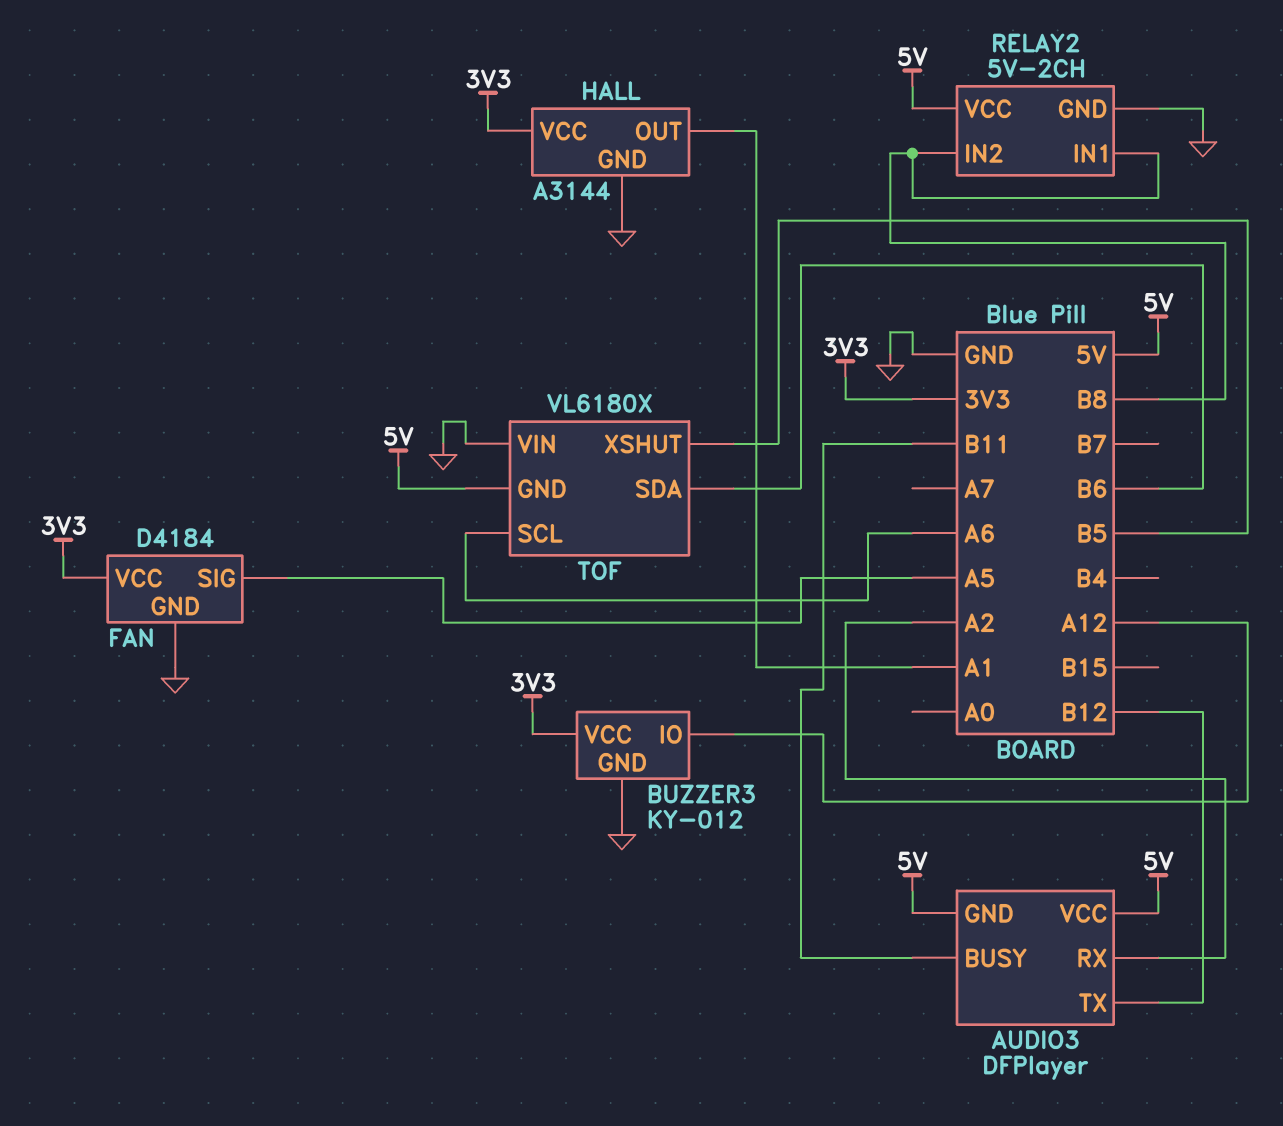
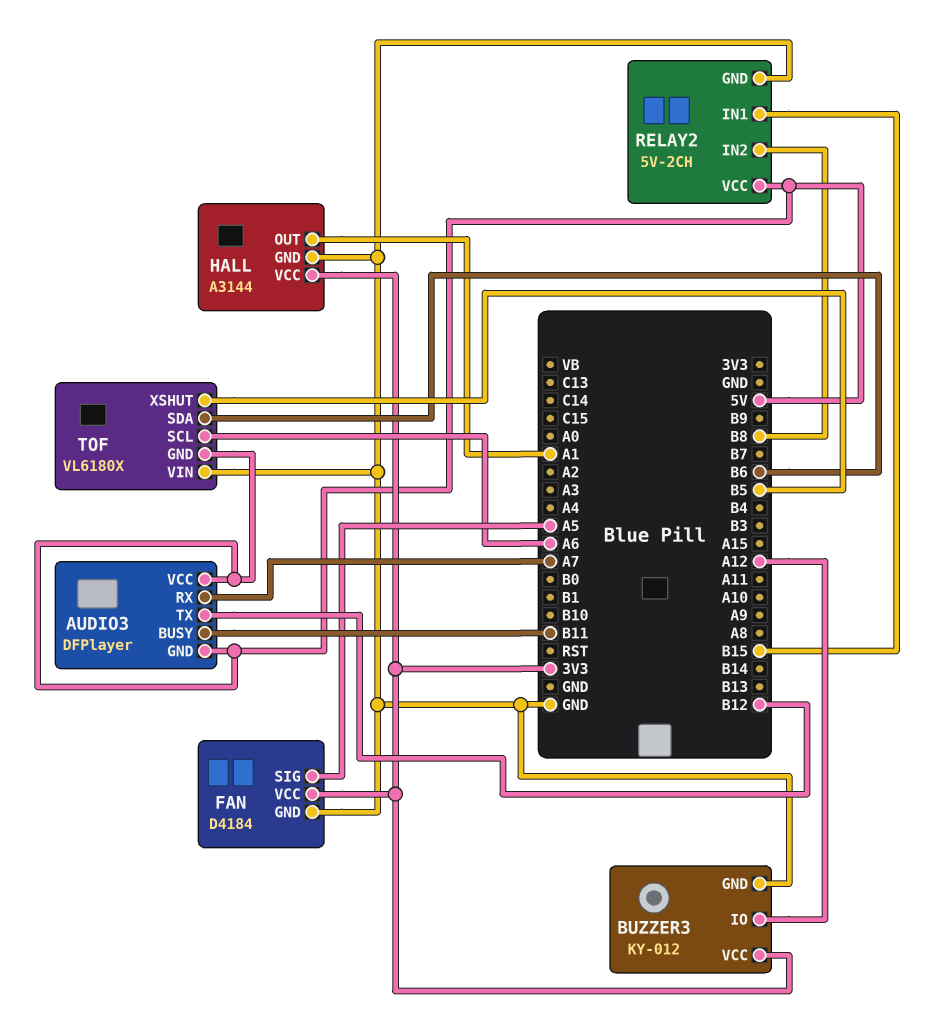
AUDIO3 pin RX: A2 -> A7
RELAY2 pin IN1: B8 -> B15

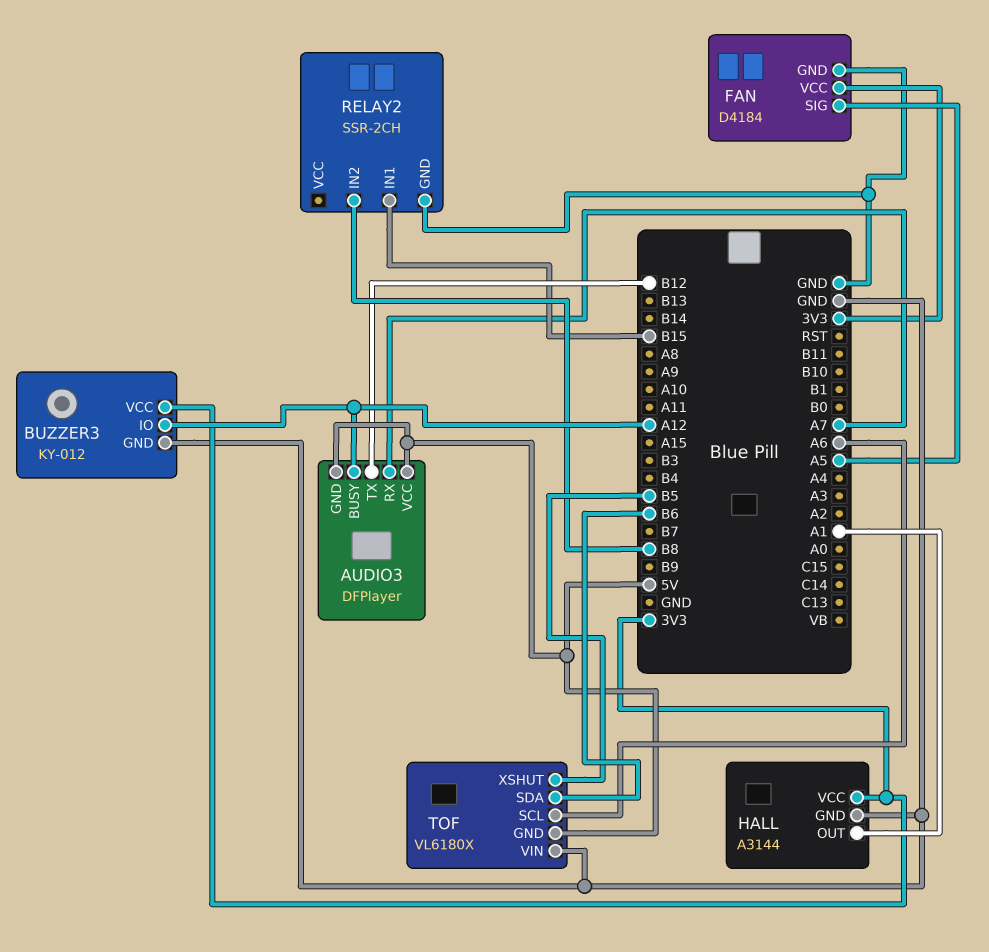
AUDIO3 pin BUSY: B11 -> A12
RELAY2: 5V-2CH -> SSR-2CH
RELAY2 pin VCC: 5V -> none

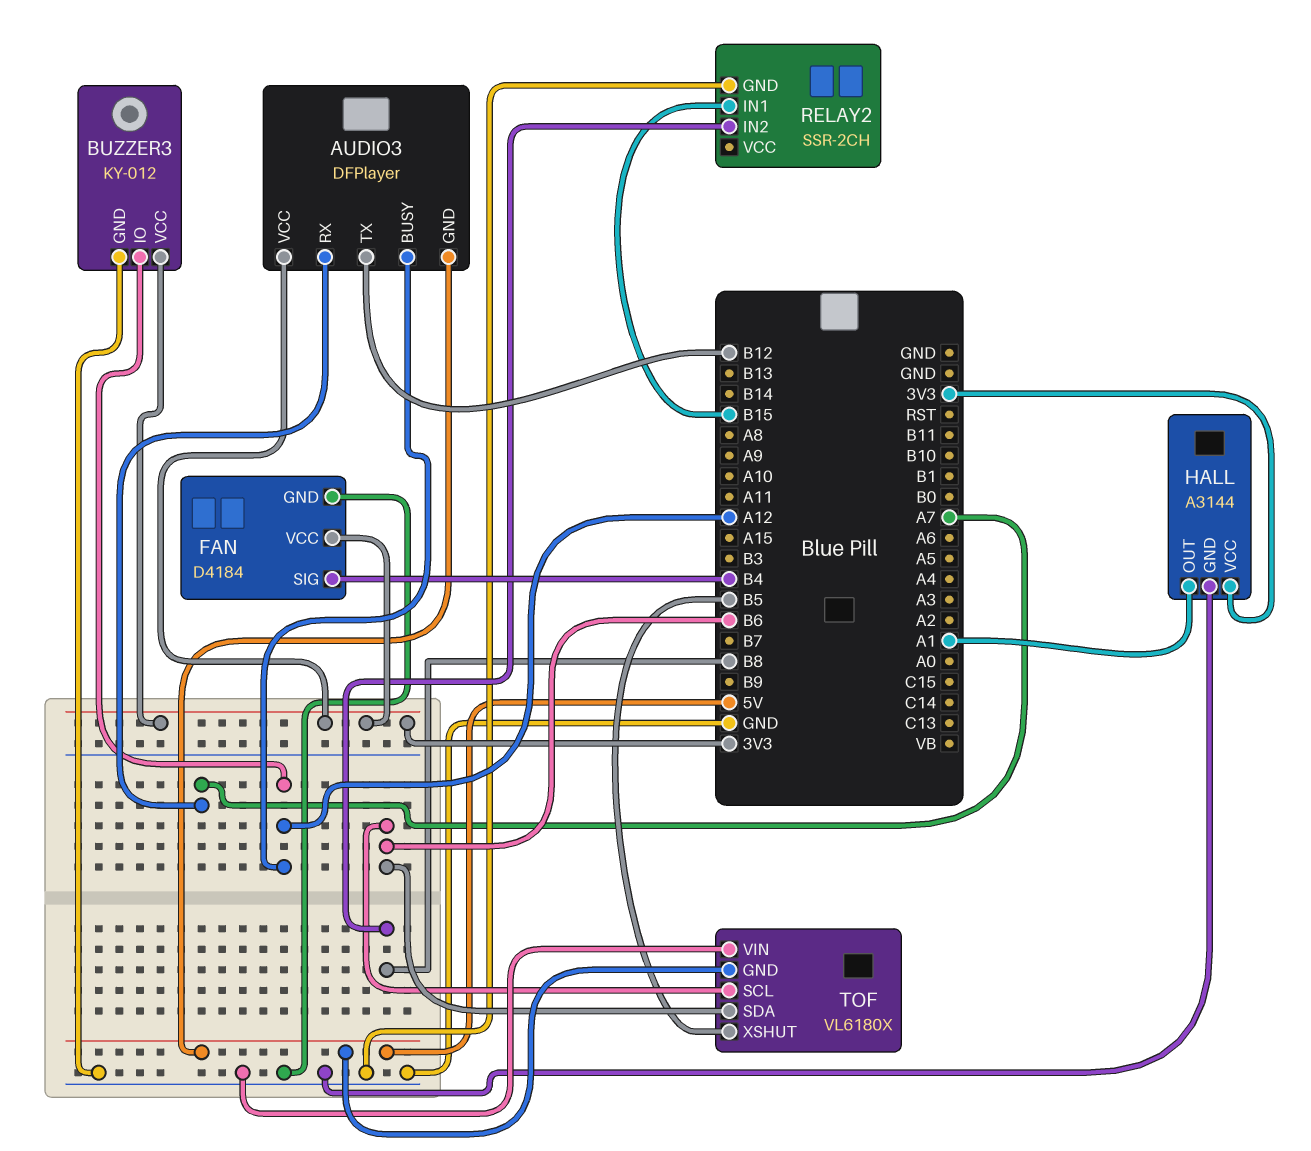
AUDIO3 pin VCC: 5V -> 3V3
FAN pin SIG: A5 -> B4
TOF pin SCL: A6 -> B6

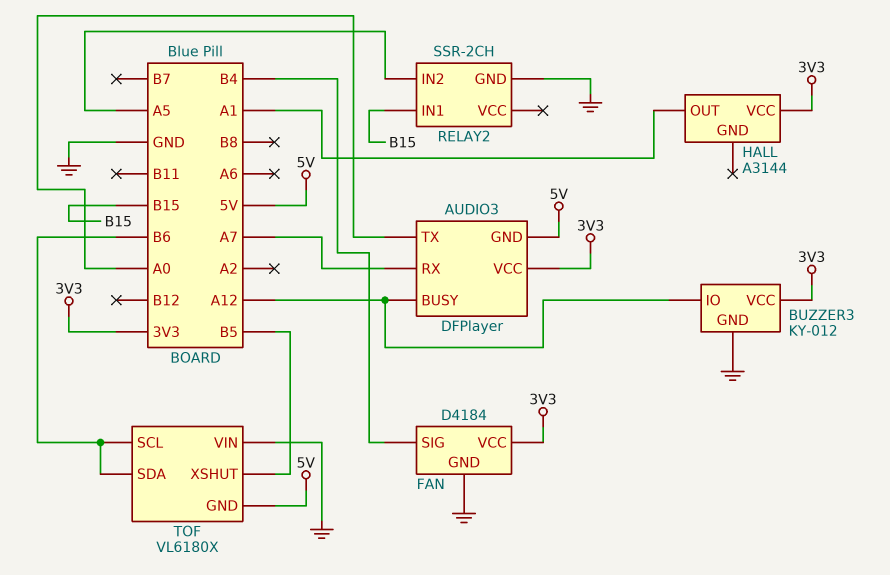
AUDIO3 pin TX: B12 -> A0
HALL pin GND: GND -> none
RELAY2 pin IN2: B8 -> A5

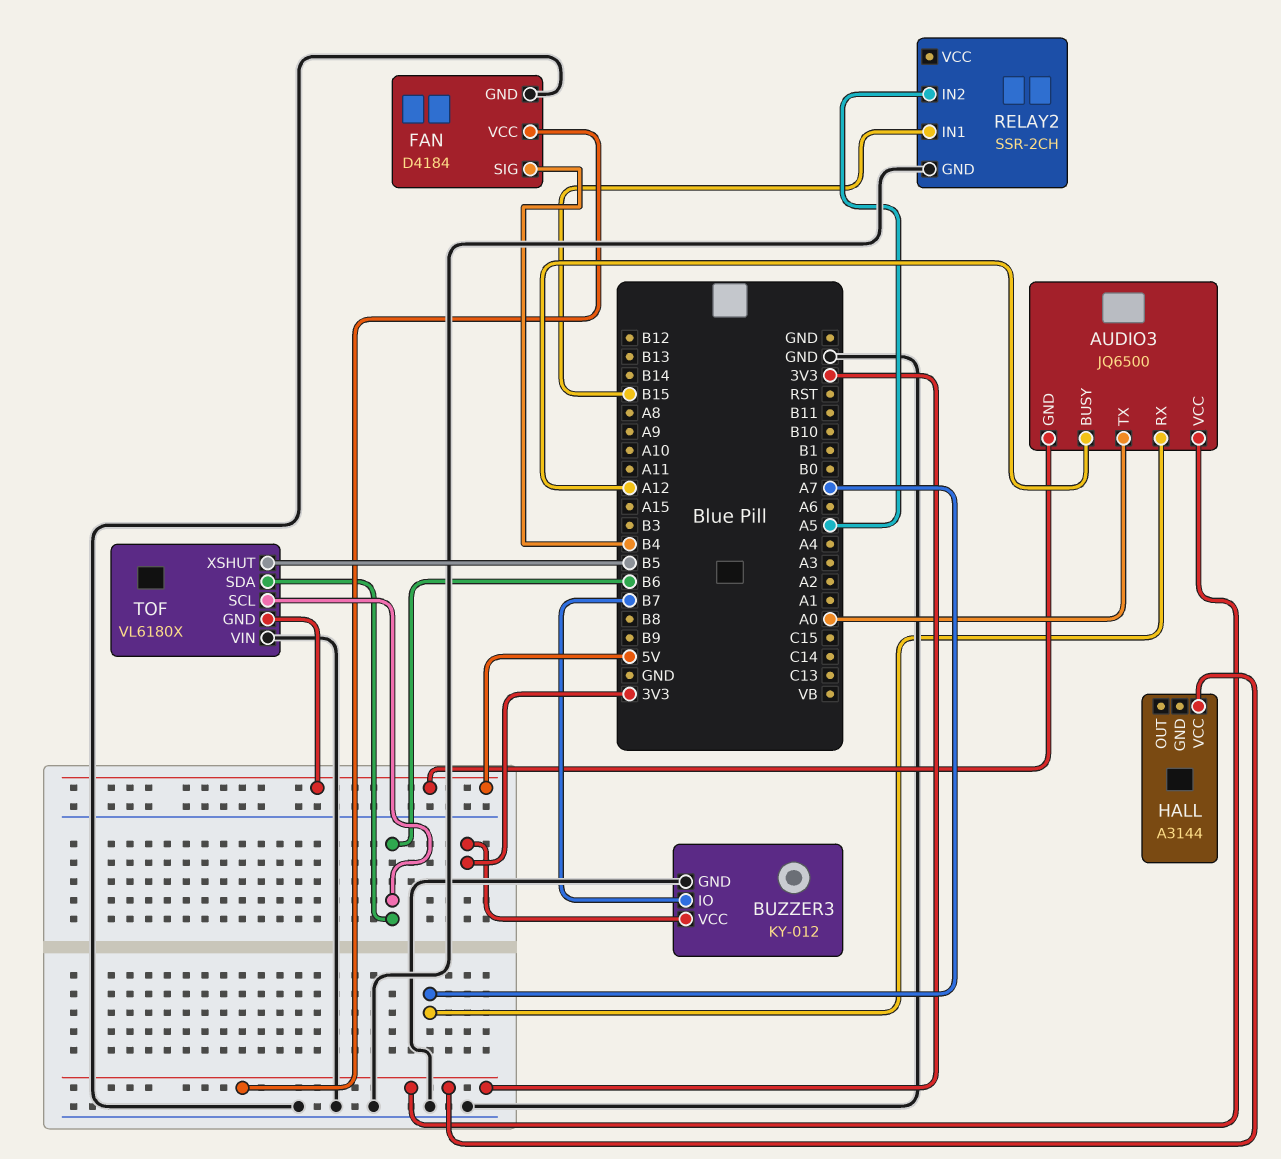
AUDIO3: DFPlayer -> JQ6500
BUZZER3 pin IO: A12 -> B7
HALL pin OUT: A1 -> none

